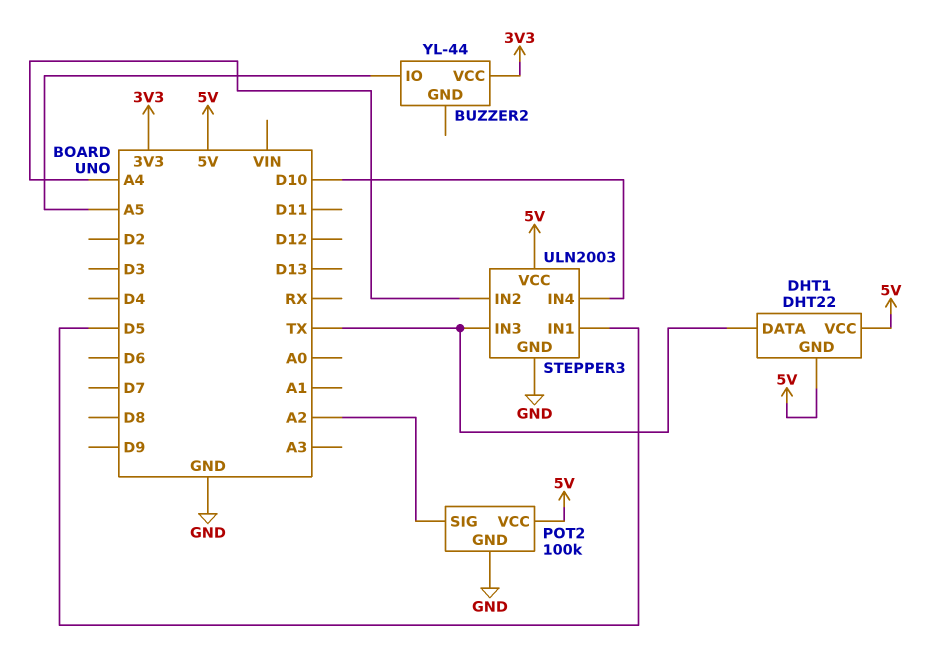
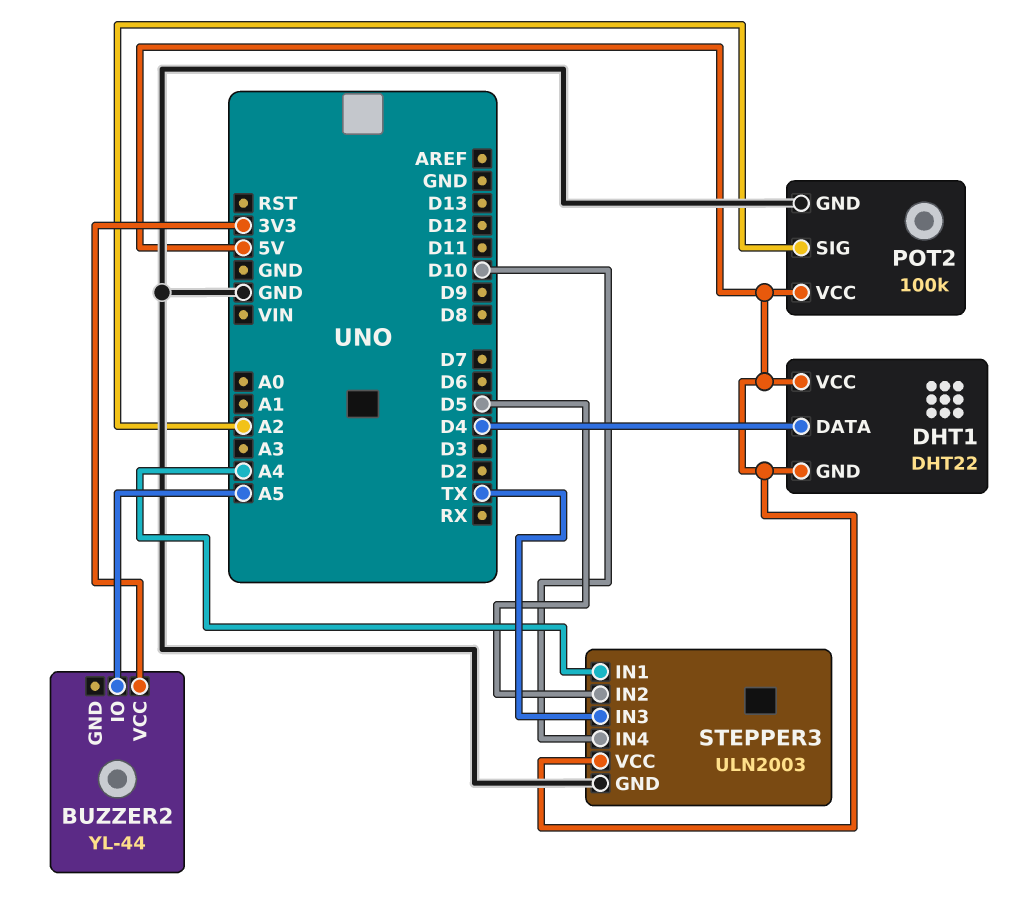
DHT1 pin DATA: TX -> D4
STEPPER3 pin IN1: D5 -> A4
STEPPER3 pin IN2: A4 -> D5

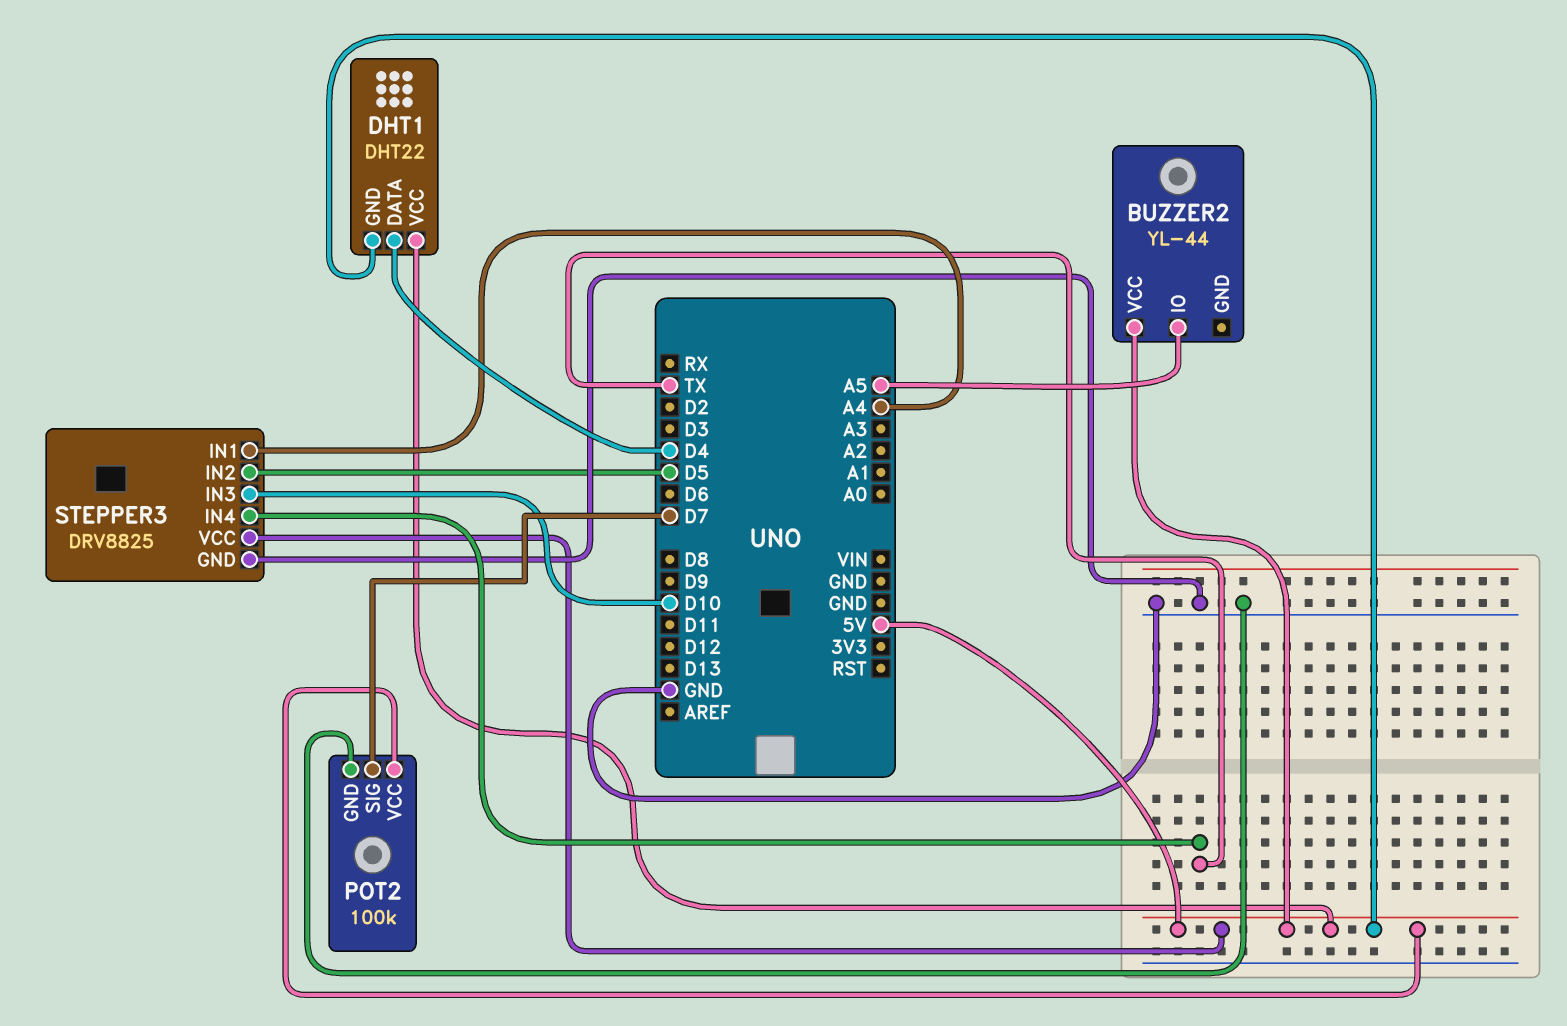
BUZZER2 pin VCC: 3V3 -> 5V
POT2 pin SIG: A2 -> D7
STEPPER3: ULN2003 -> DRV8825
STEPPER3 pin IN3: TX -> D10
STEPPER3 pin IN4: D10 -> TX

